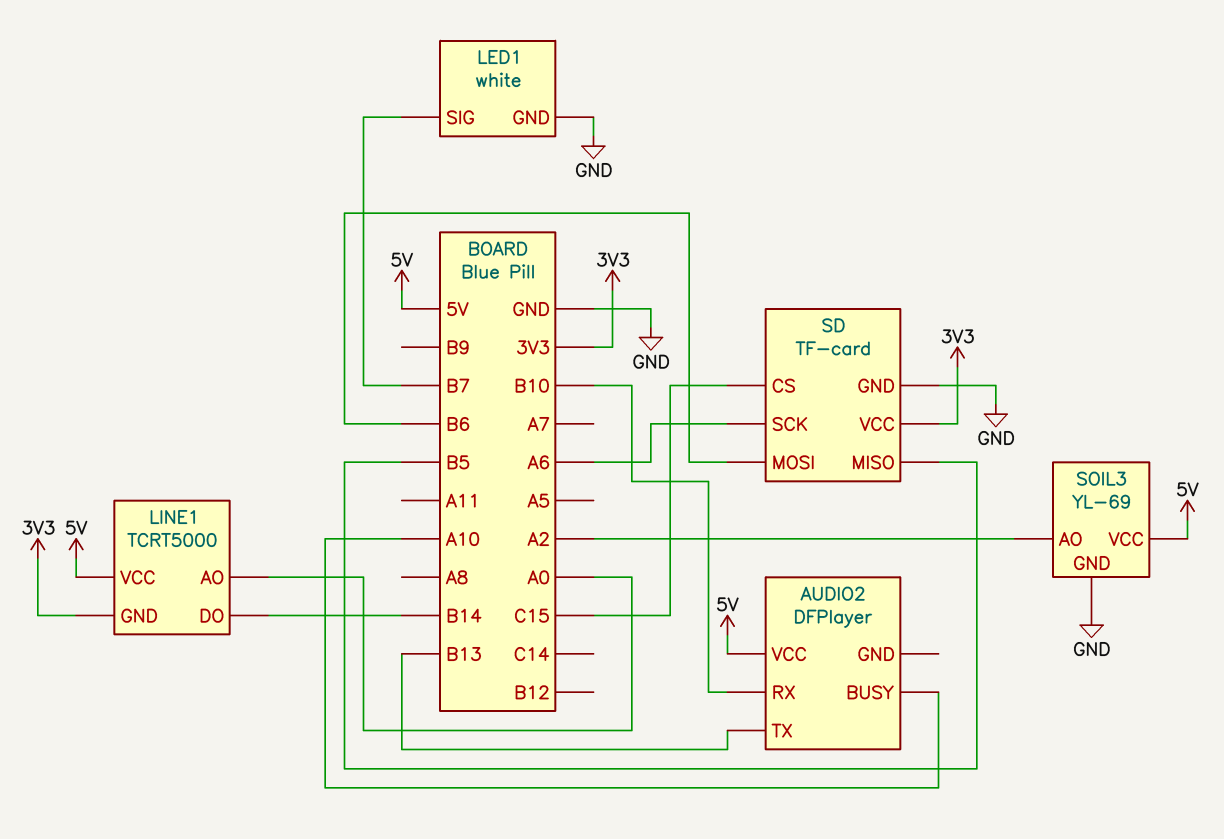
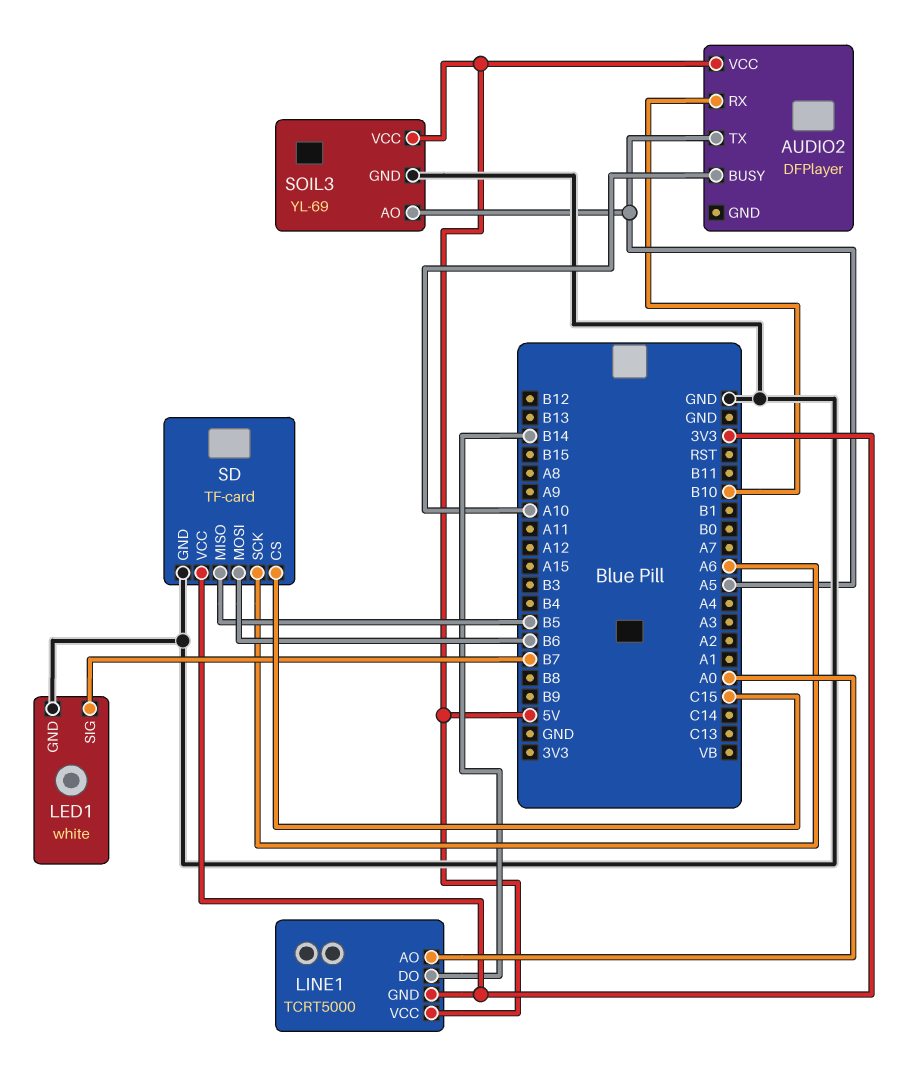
AUDIO2 pin TX: B13 -> A5
SOIL3 pin AO: A2 -> A5

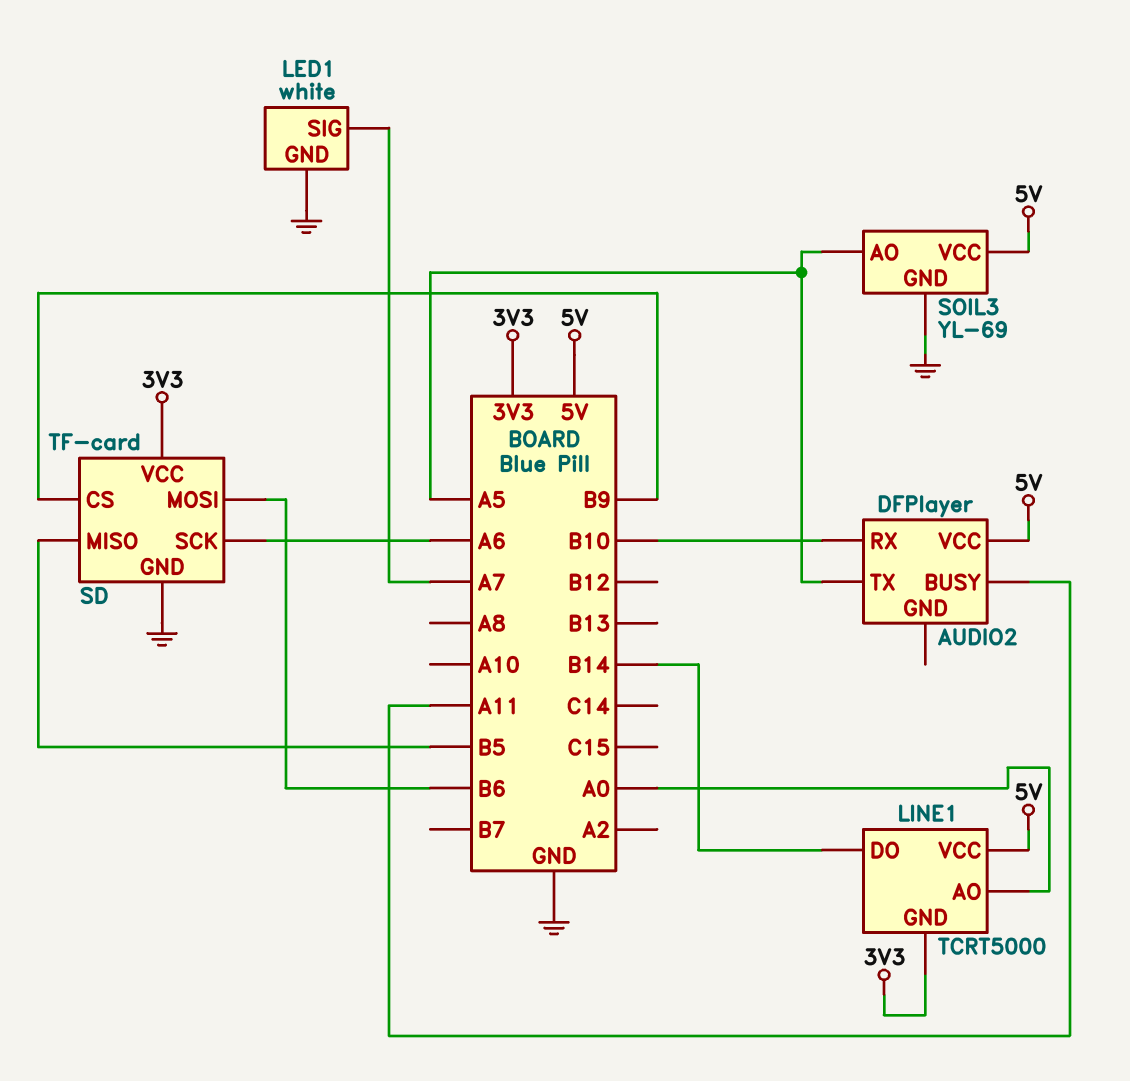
AUDIO2 pin BUSY: A10 -> A11
LED1 pin SIG: B7 -> A7
SD pin CS: C15 -> B9

